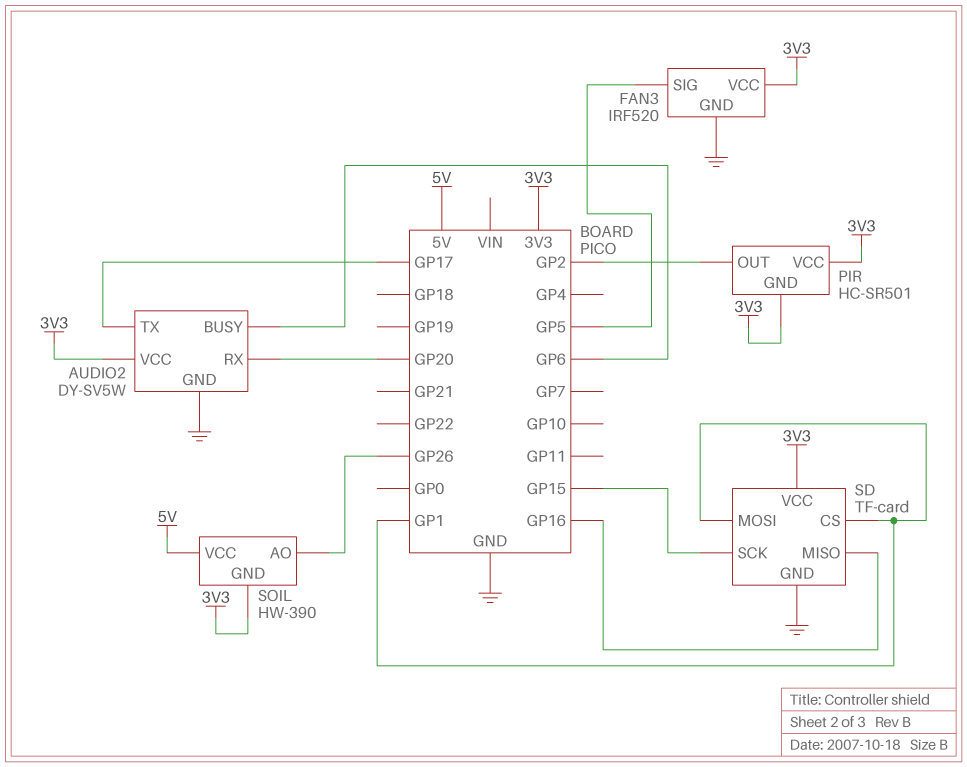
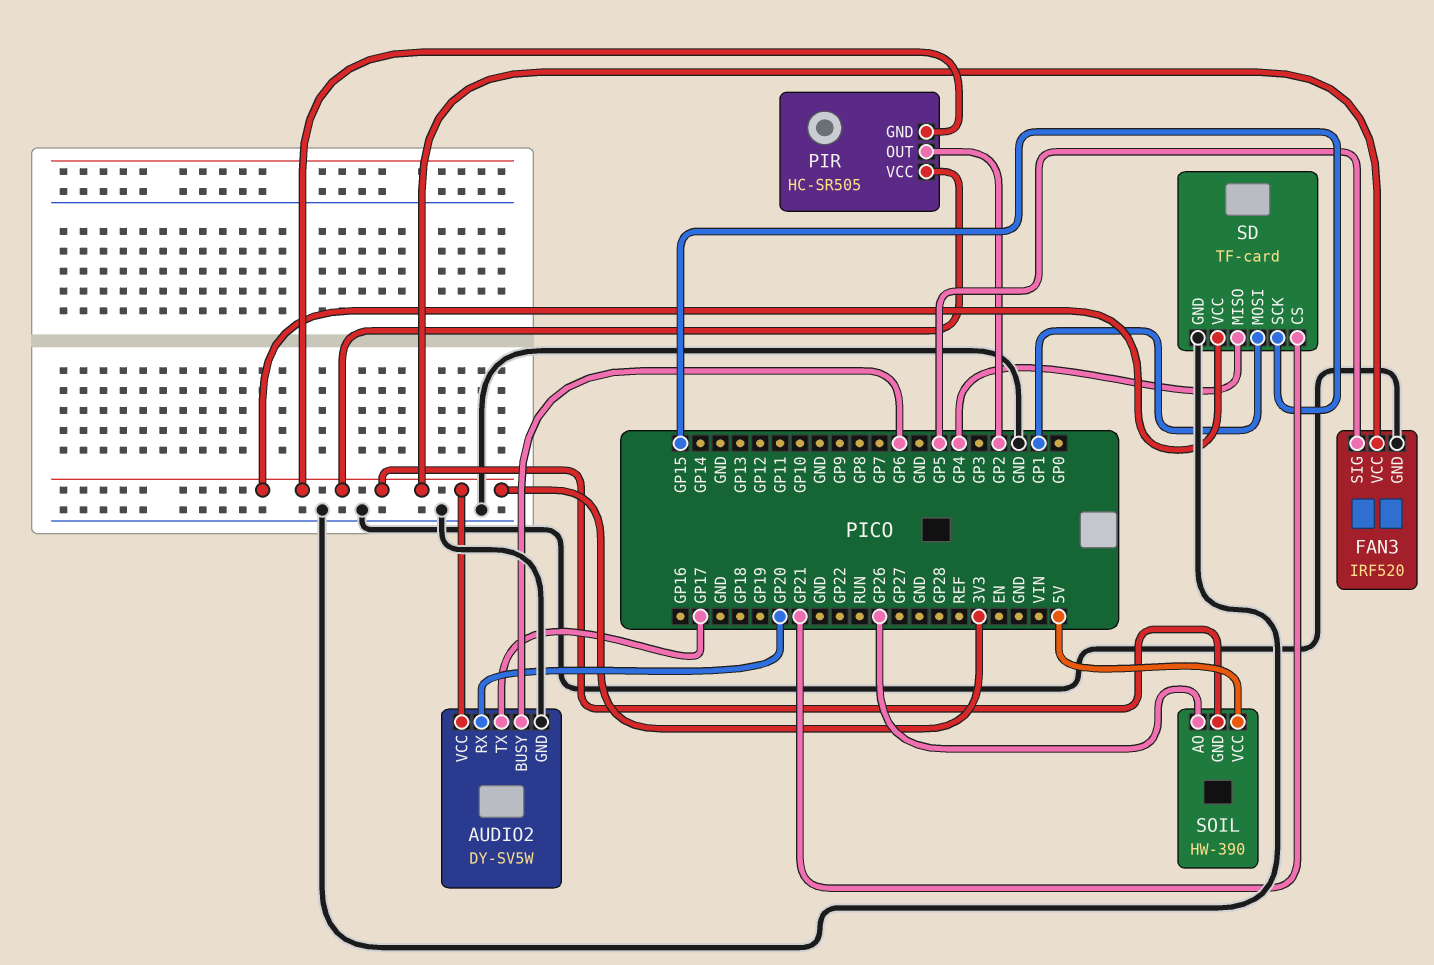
PIR: HC-SR501 -> HC-SR505
SD pin CS: GP1 -> GP21
SD pin MISO: GP16 -> GP4

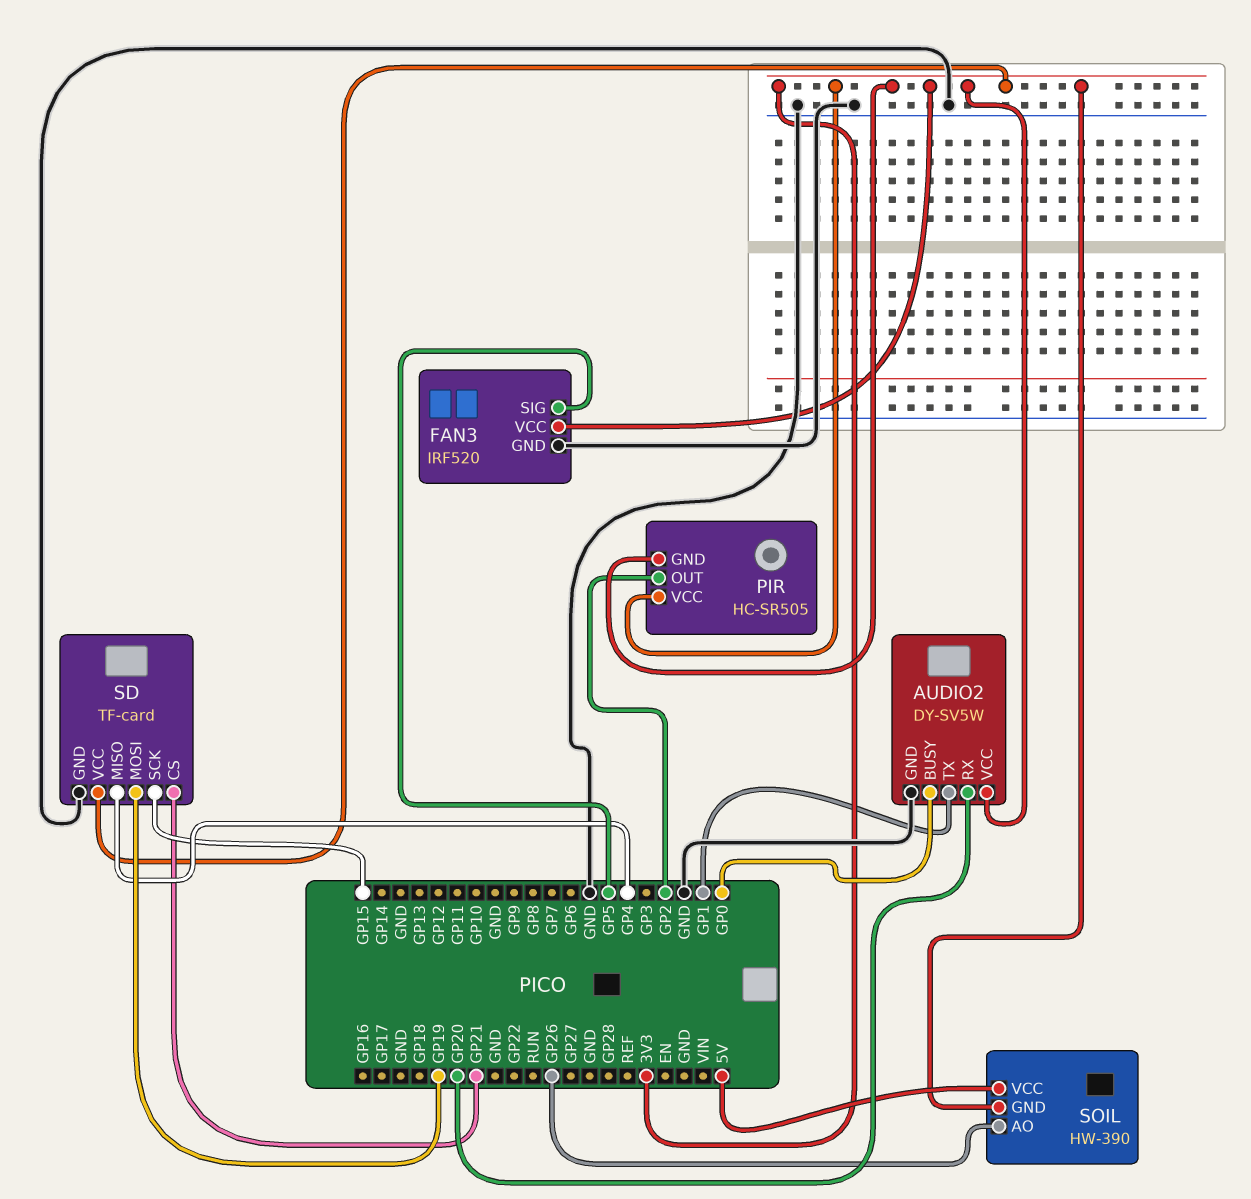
AUDIO2 pin BUSY: GP6 -> GP0
AUDIO2 pin TX: GP17 -> GP1
SD pin MOSI: GP1 -> GP19

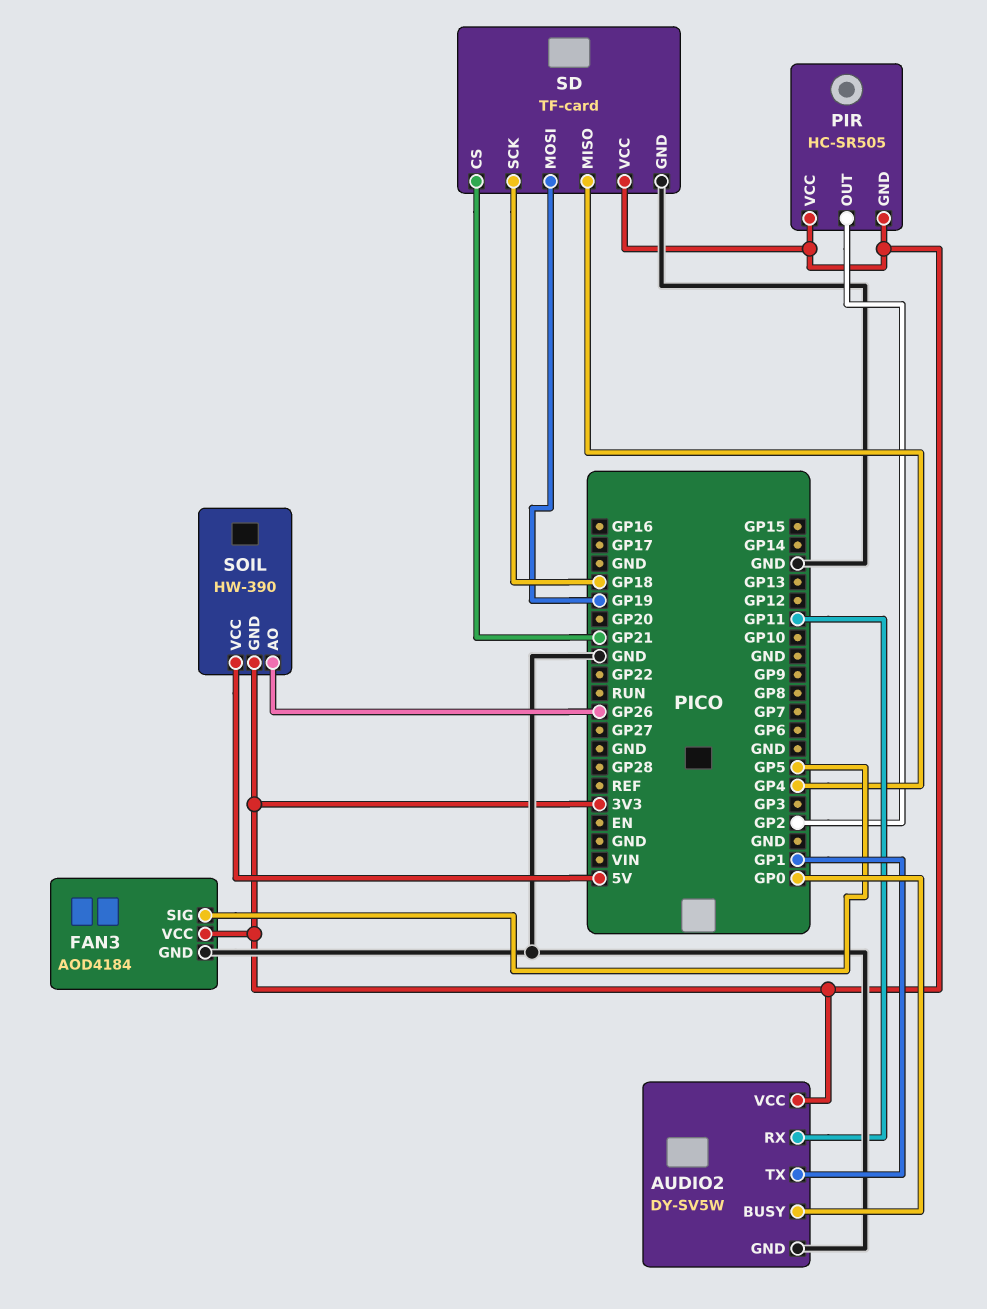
AUDIO2 pin RX: GP20 -> GP11
FAN3: IRF520 -> AOD4184
SD pin SCK: GP15 -> GP18

